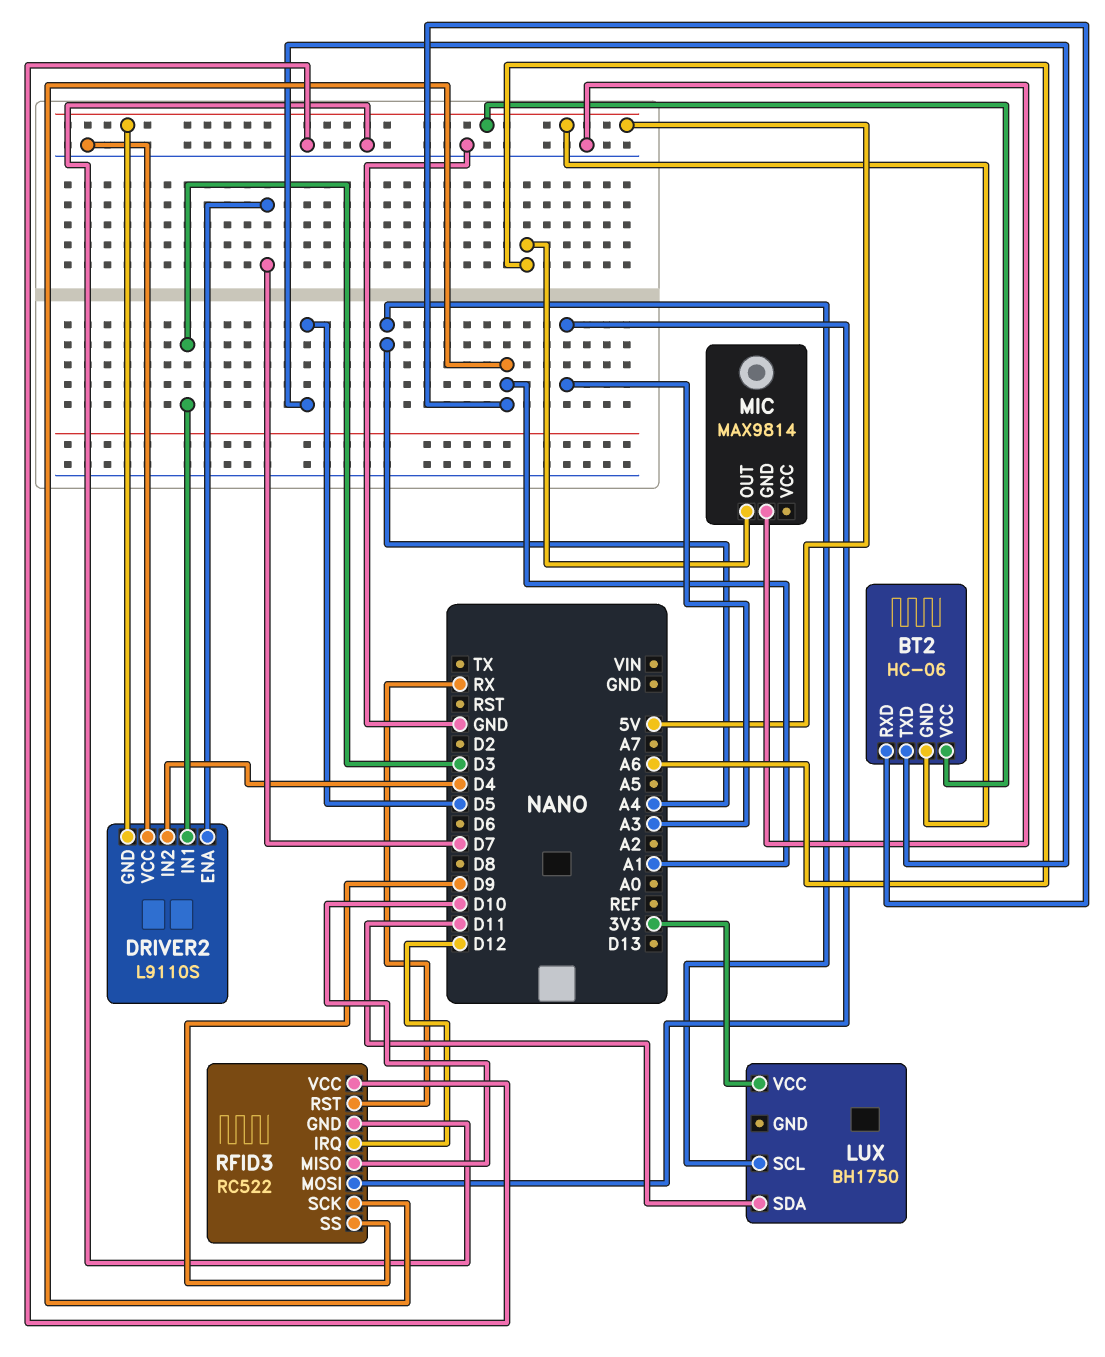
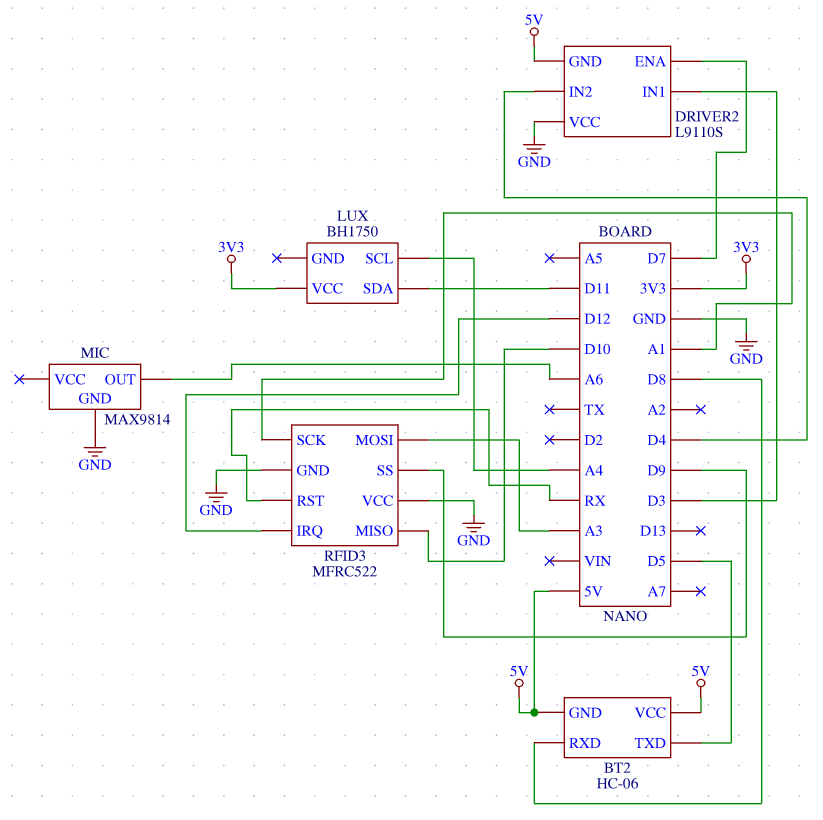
BT2 pin RXD: A1 -> D8
RFID3: RC522 -> MFRC522

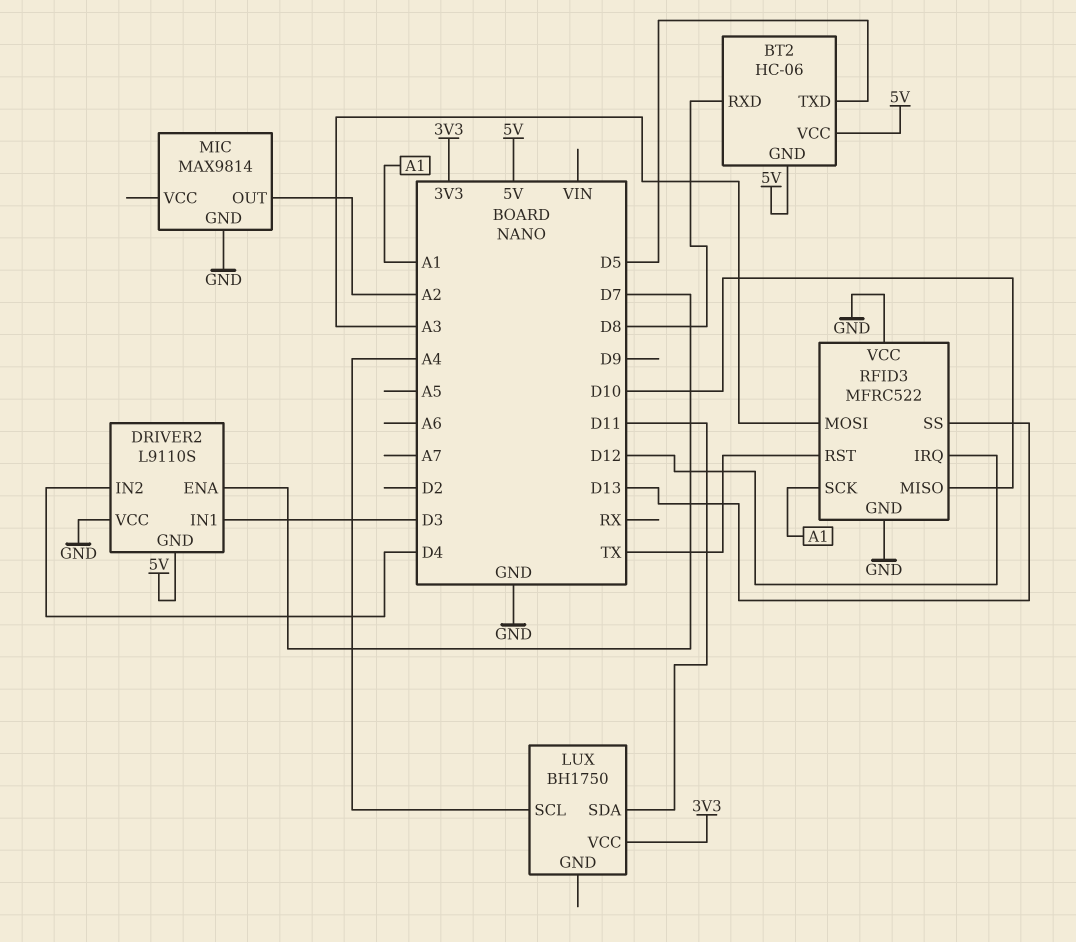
MIC pin OUT: A6 -> A2
RFID3 pin RST: RX -> TX
RFID3 pin SS: D9 -> D13

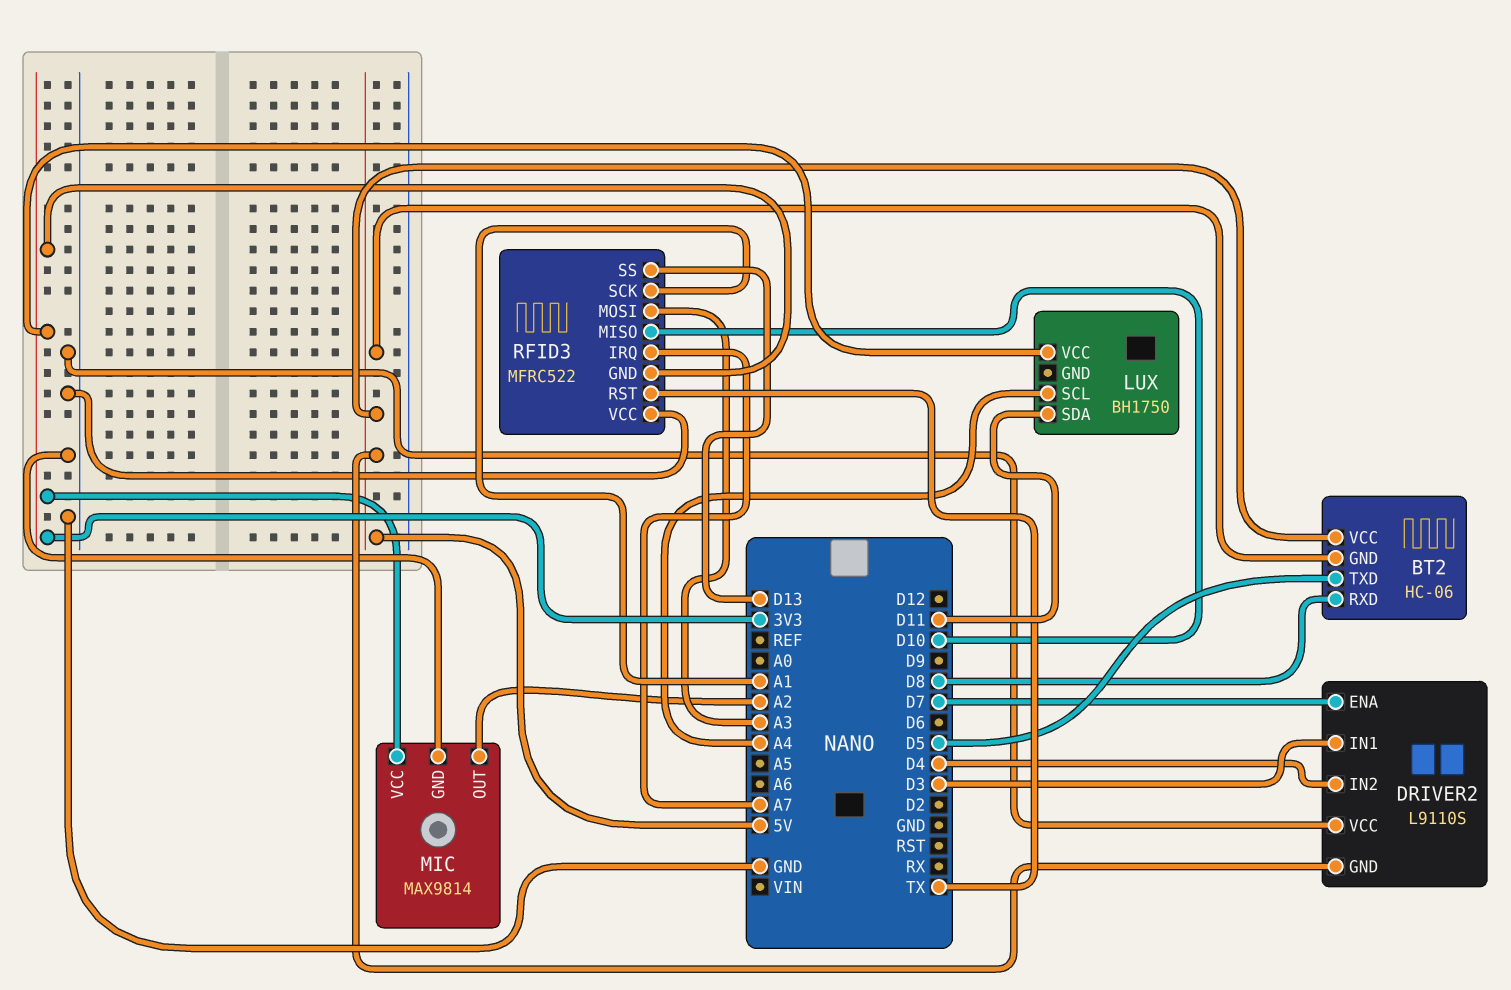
MIC pin VCC: none -> 3V3
RFID3 pin GND: GND -> 3V3
RFID3 pin IRQ: D12 -> A7

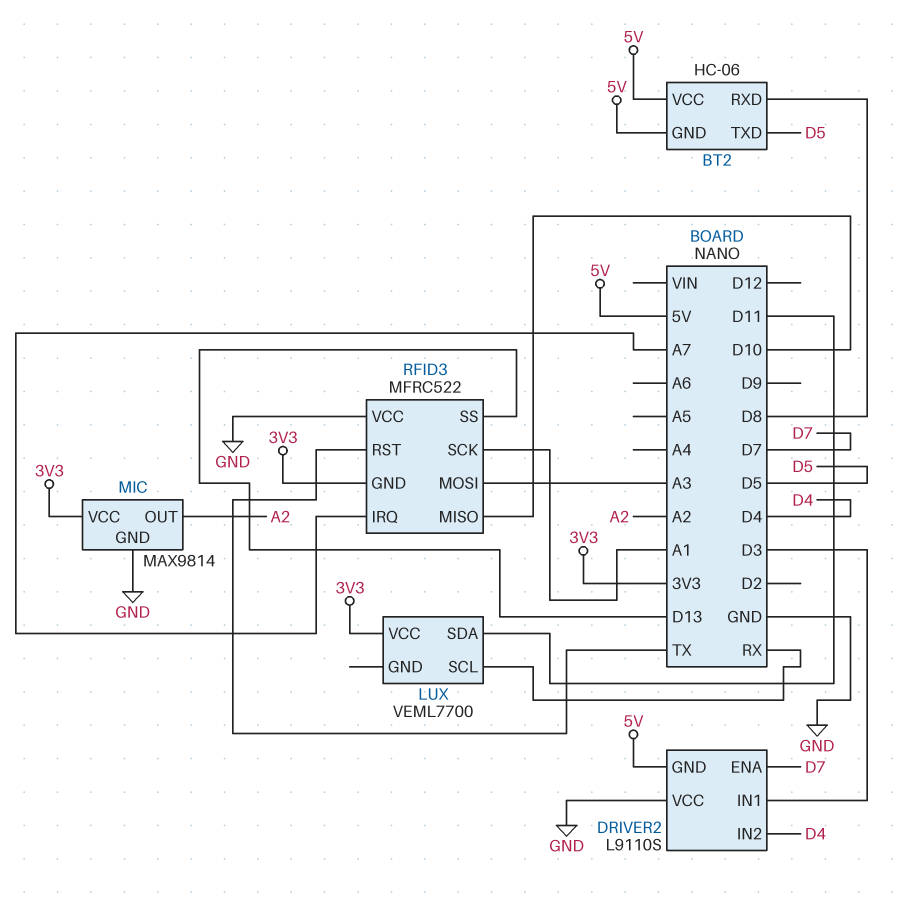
LUX: BH1750 -> VEML7700
LUX pin SCL: A4 -> RX

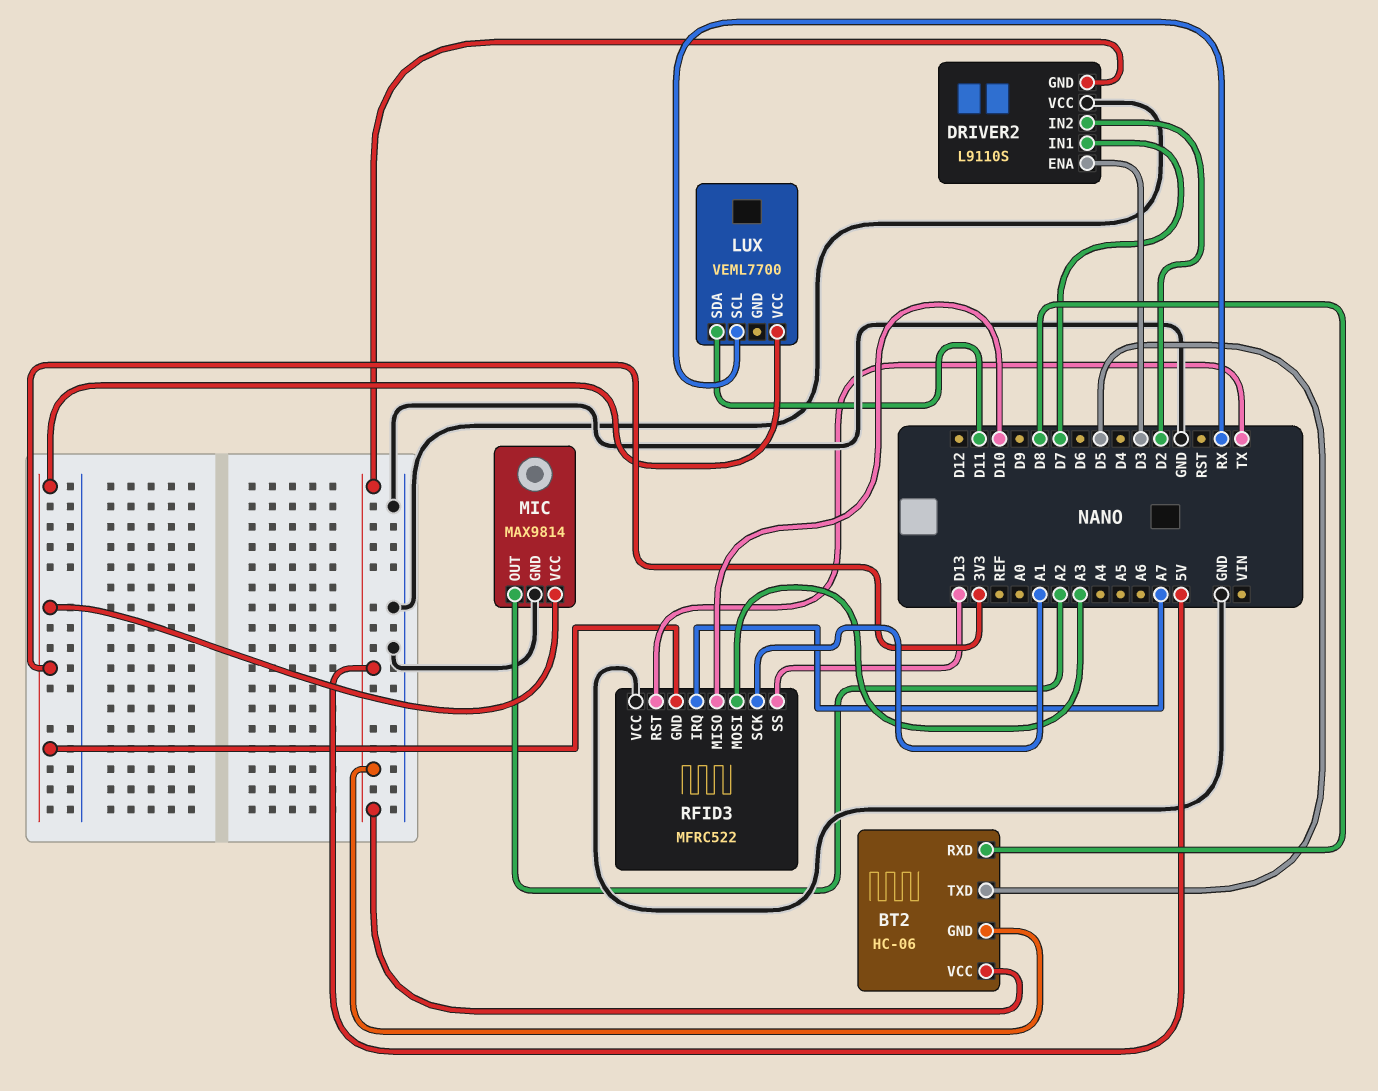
DRIVER2 pin ENA: D7 -> D3
DRIVER2 pin IN1: D3 -> D7
DRIVER2 pin IN2: D4 -> D2

